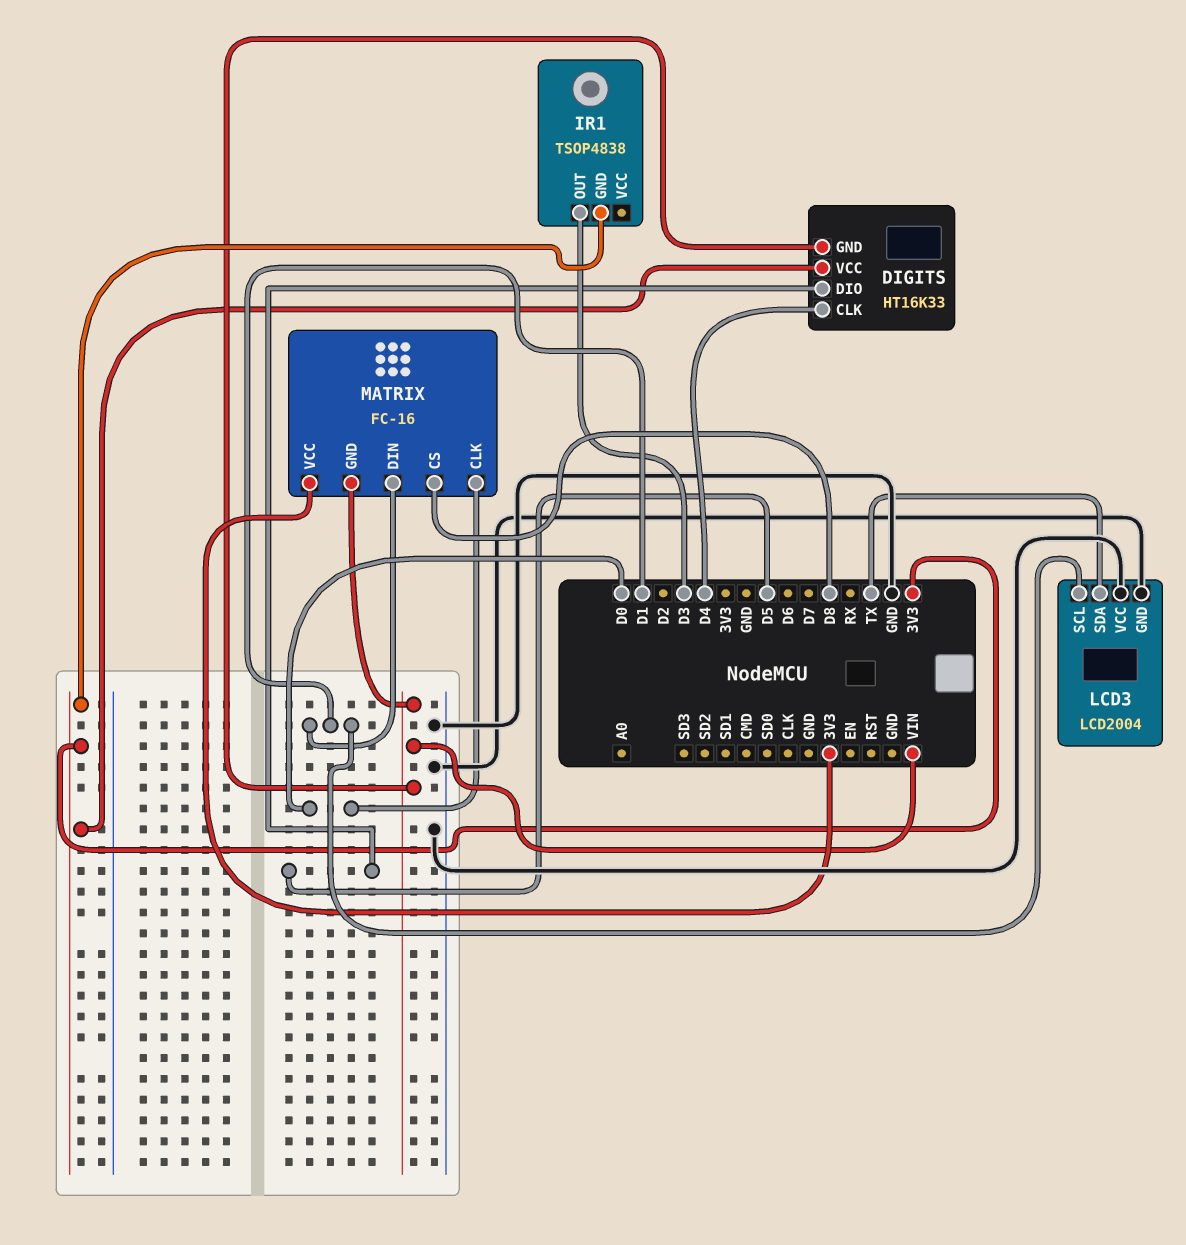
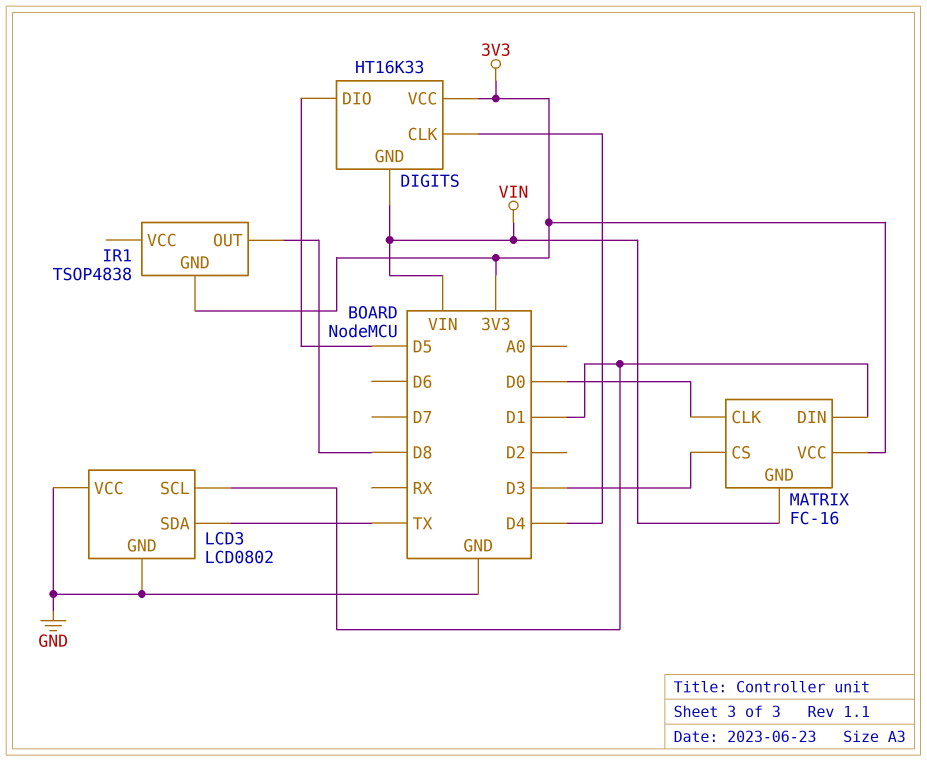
IR1 pin OUT: D3 -> D8
LCD3: LCD2004 -> LCD0802
MATRIX pin CS: D8 -> D3

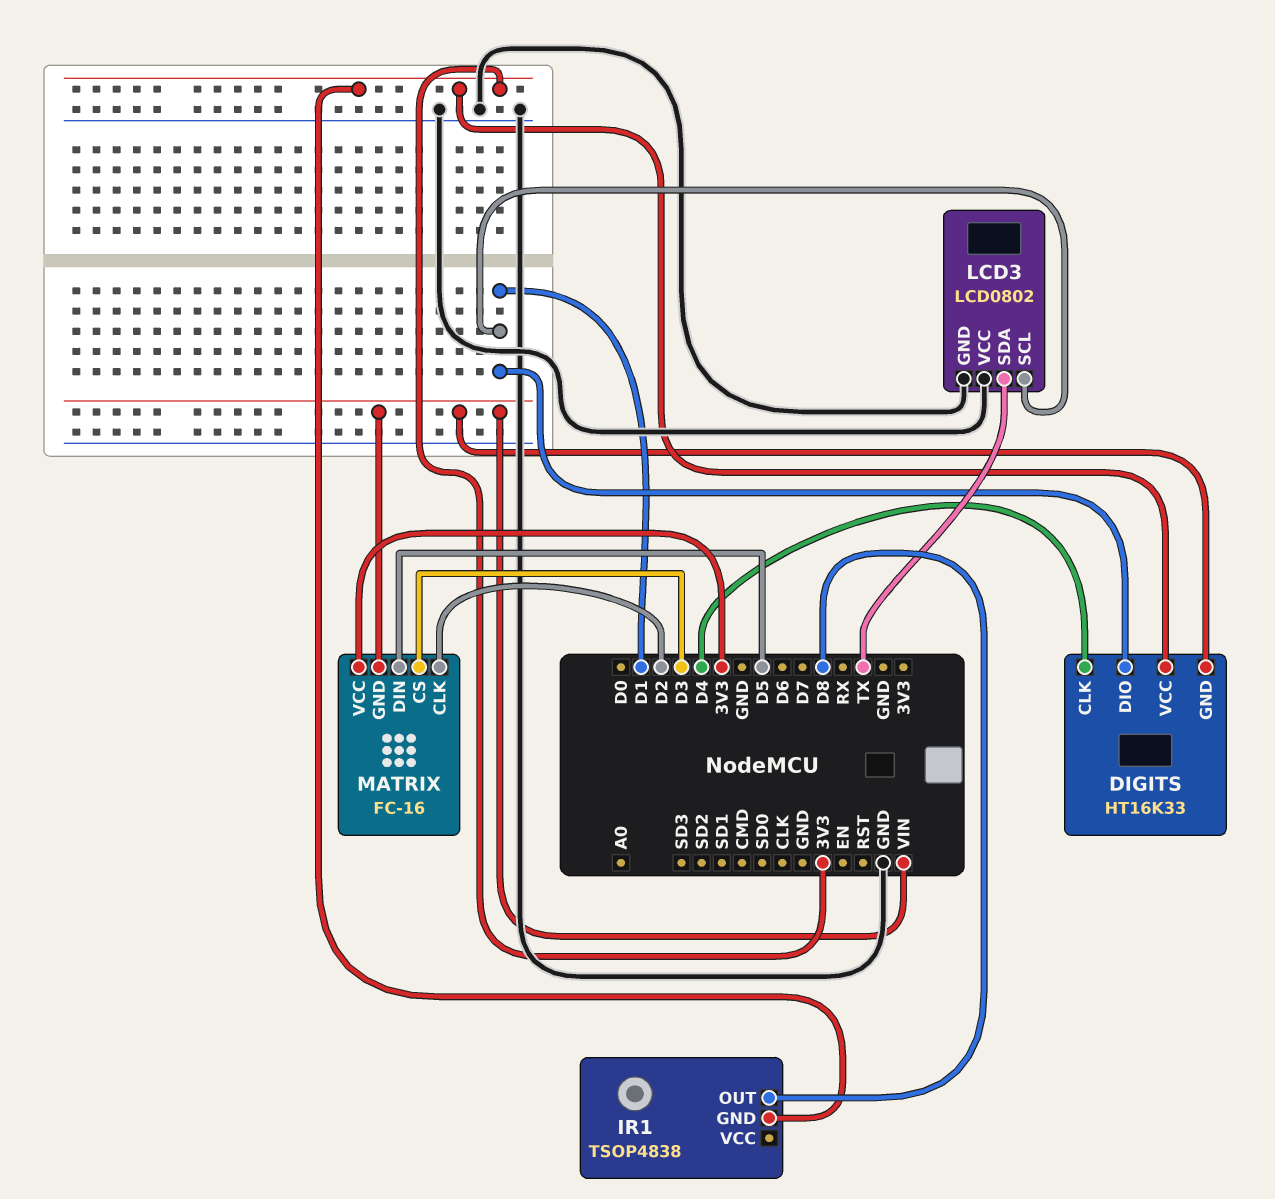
DIGITS pin DIO: D5 -> D1
MATRIX pin CLK: D0 -> D2
MATRIX pin DIN: D1 -> D5

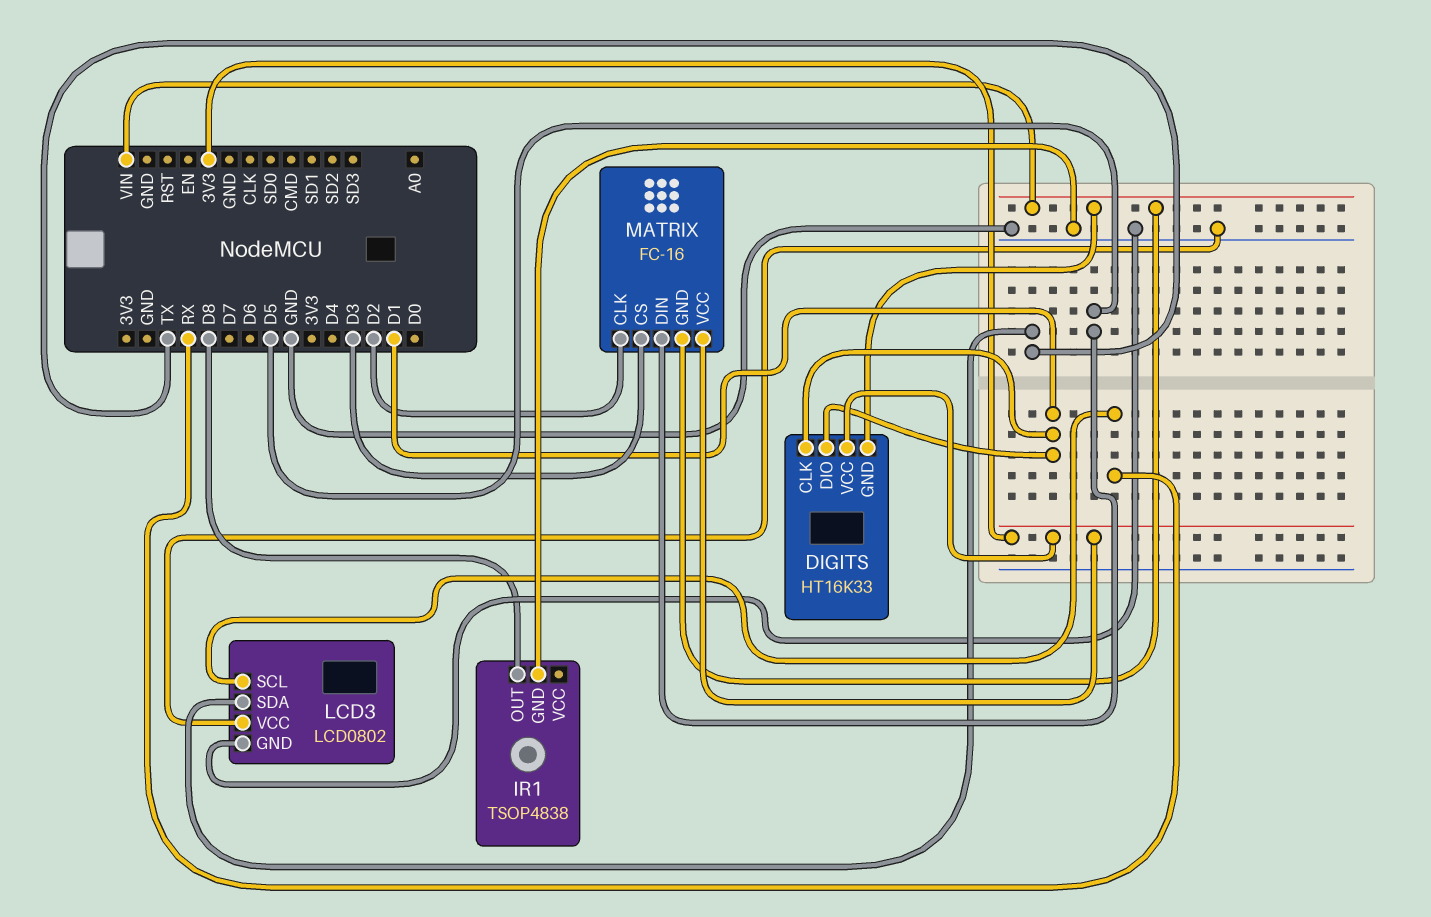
DIGITS pin CLK: D4 -> D1
IR1 pin GND: 3V3 -> GND
LCD3 pin SCL: D1 -> RX

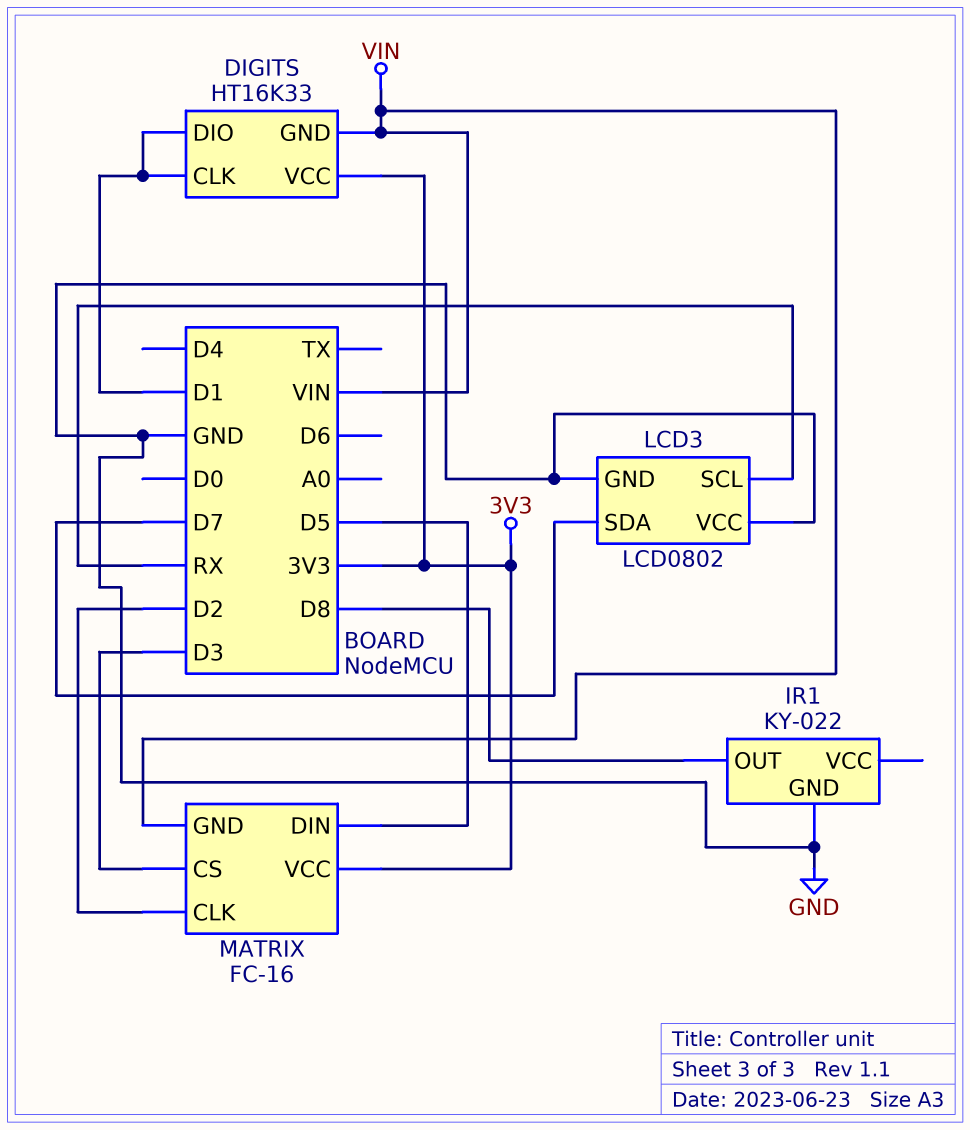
IR1: TSOP4838 -> KY-022
LCD3 pin SDA: TX -> D7

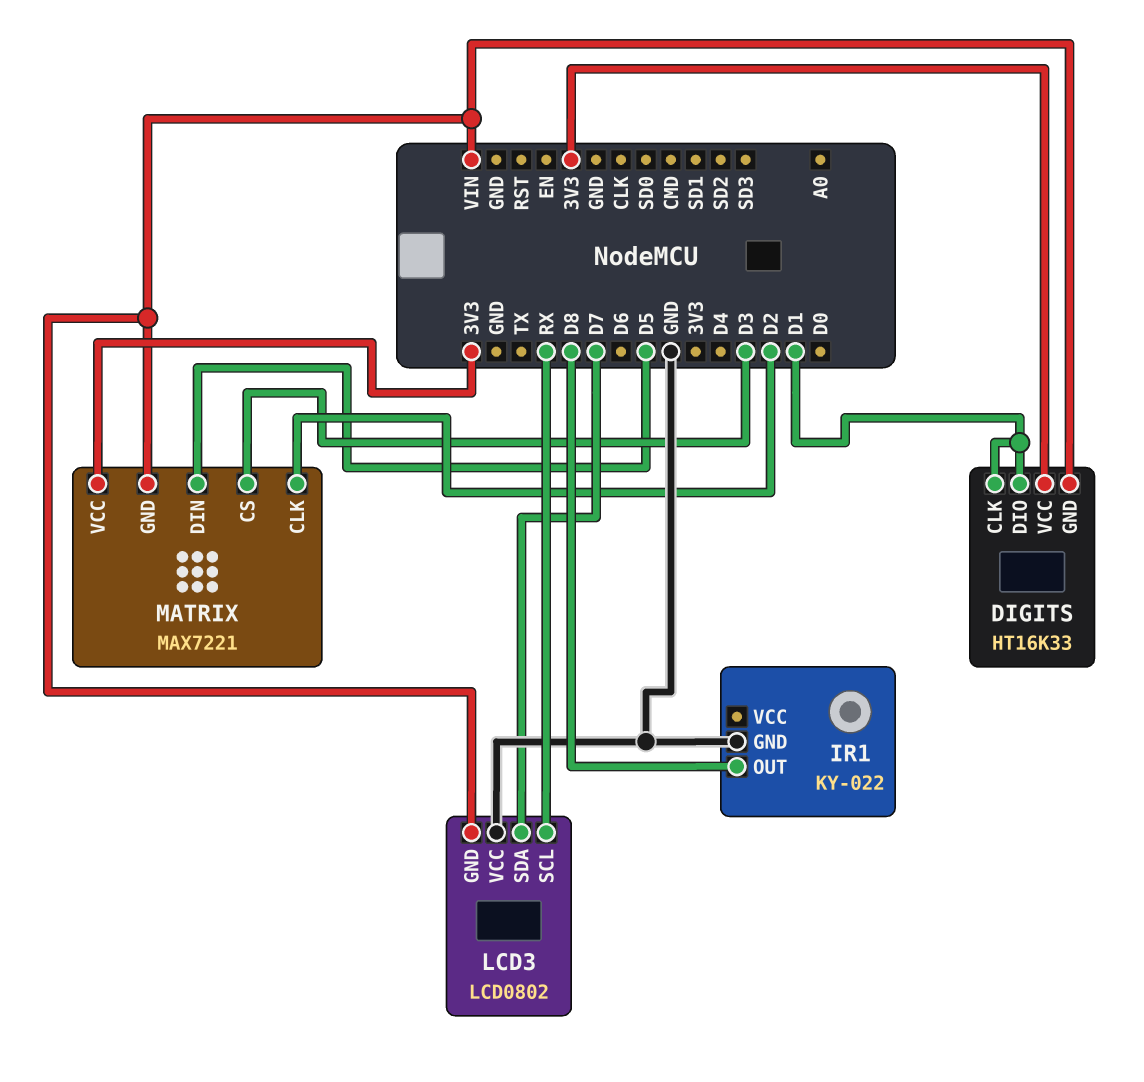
LCD3 pin GND: GND -> VIN
MATRIX: FC-16 -> MAX7221

